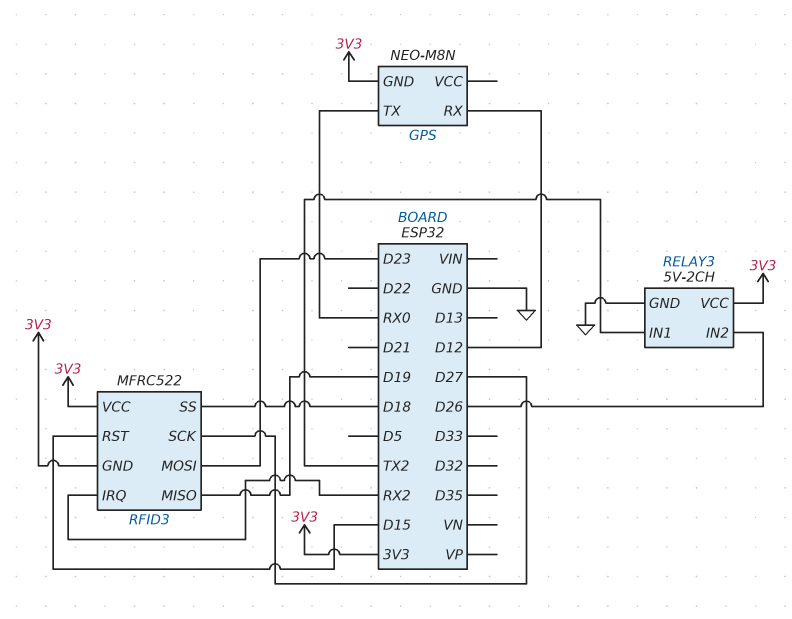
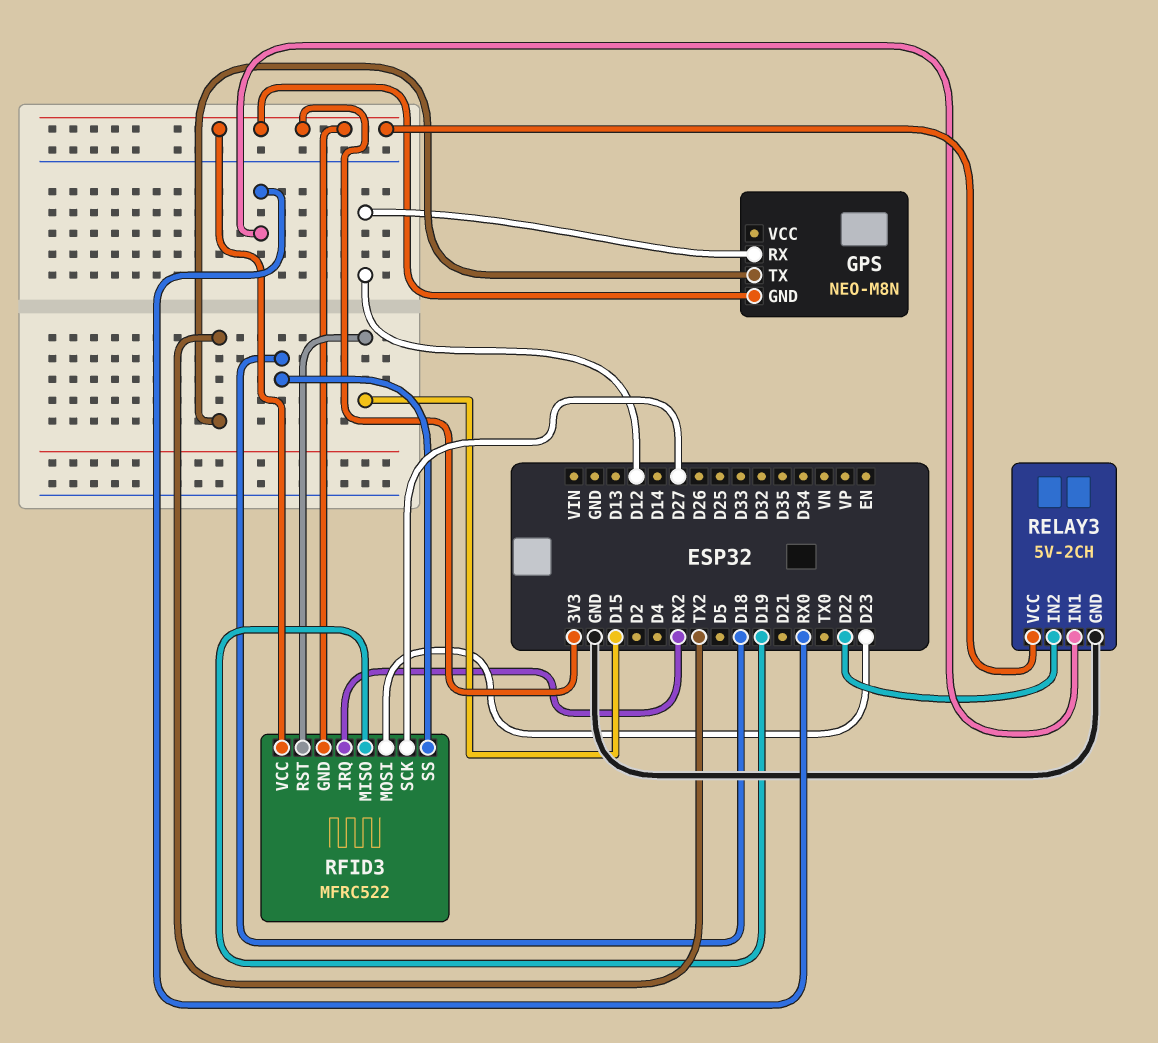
GPS pin TX: RX0 -> TX2
RELAY3 pin IN1: TX2 -> RX0
RELAY3 pin IN2: D26 -> D22

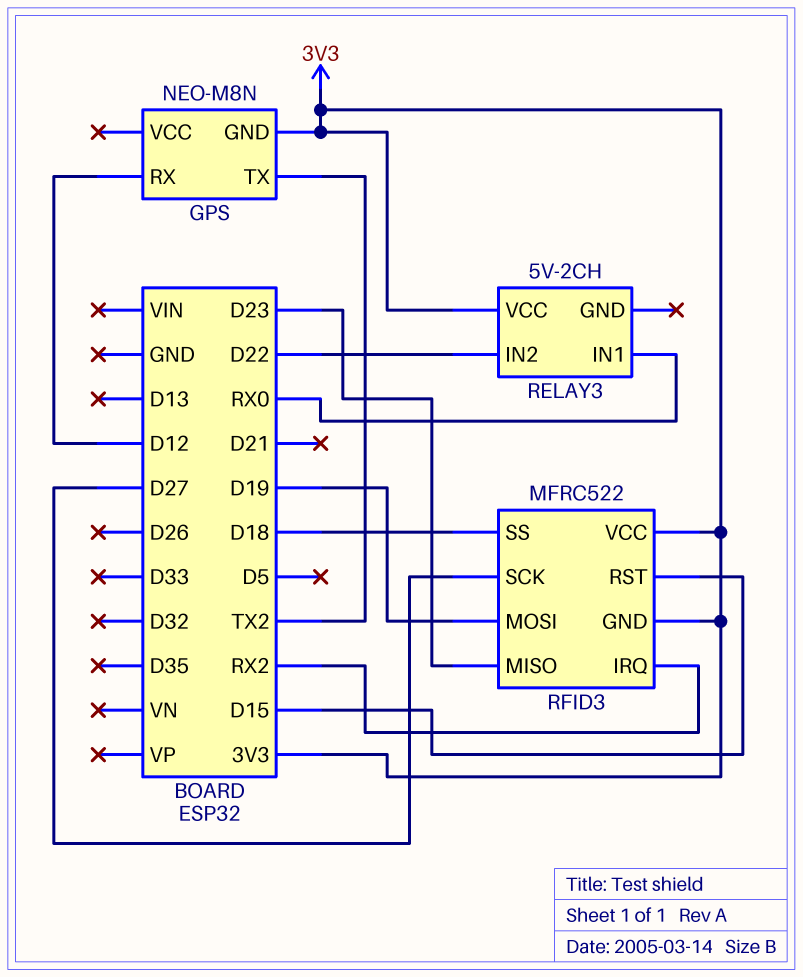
RELAY3 pin GND: GND -> none
RFID3 pin MISO: D19 -> D23
RFID3 pin MOSI: D23 -> D19

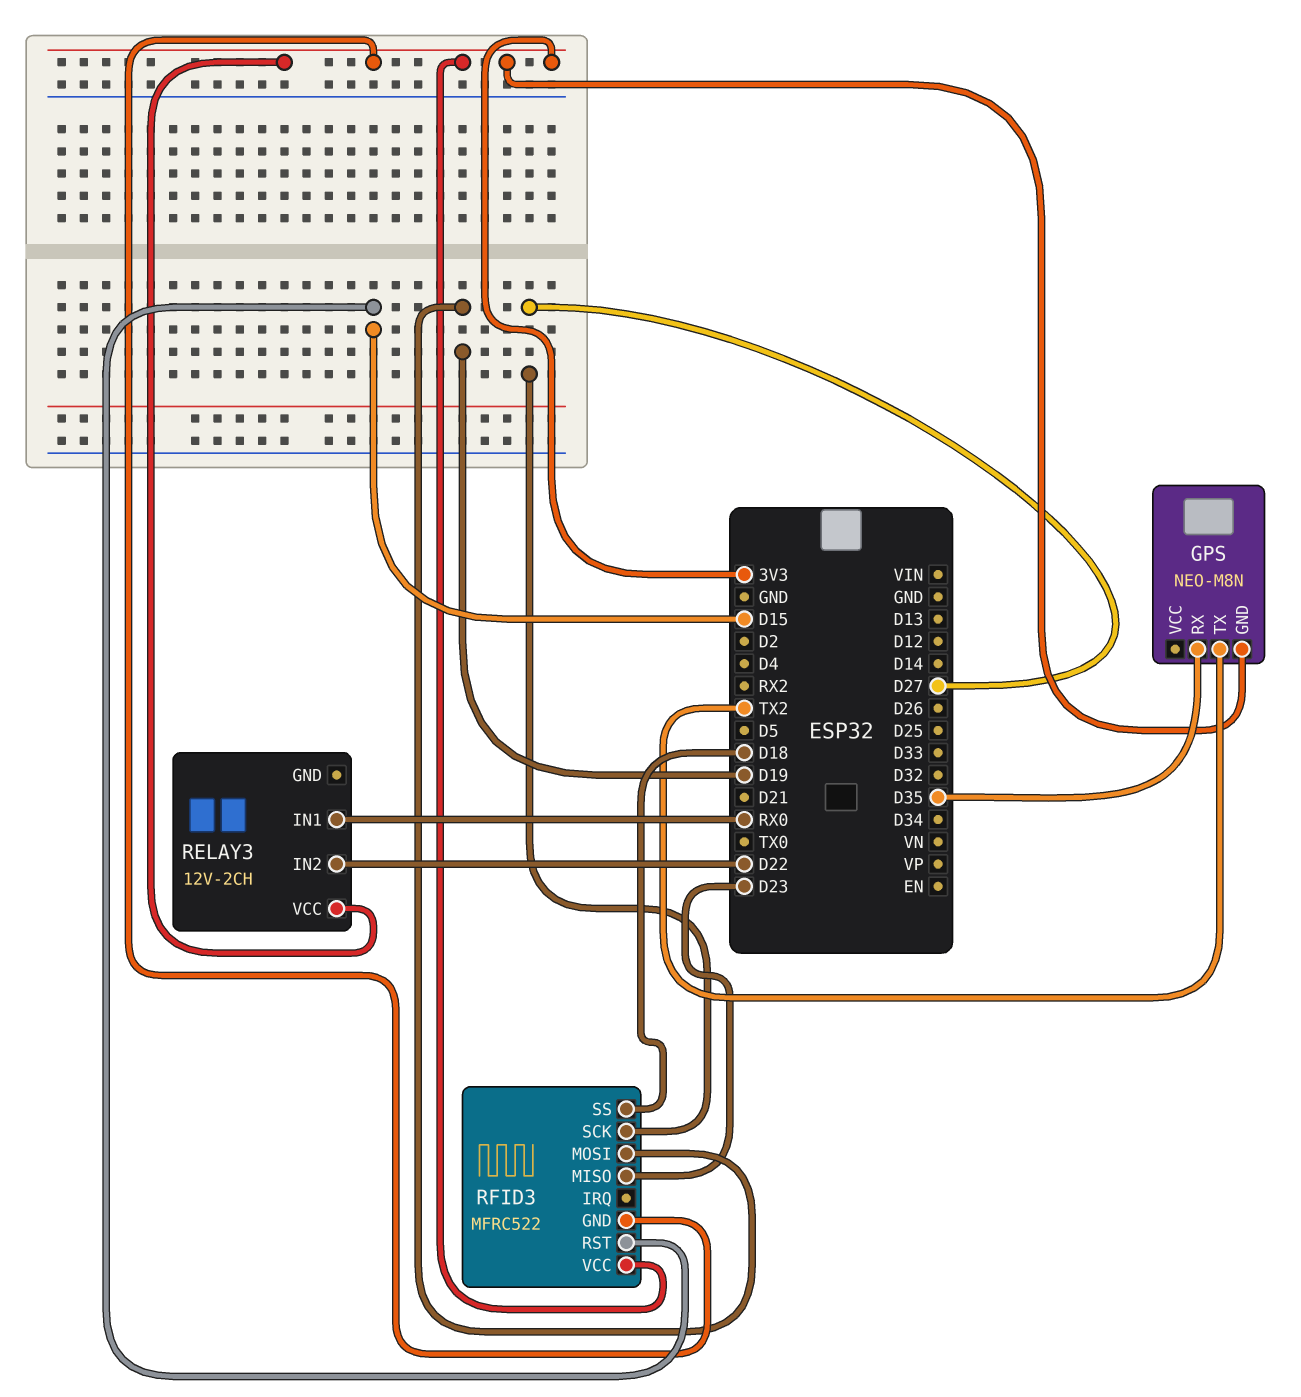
GPS pin RX: D12 -> D35
RELAY3: 5V-2CH -> 12V-2CH
RFID3 pin IRQ: RX2 -> none

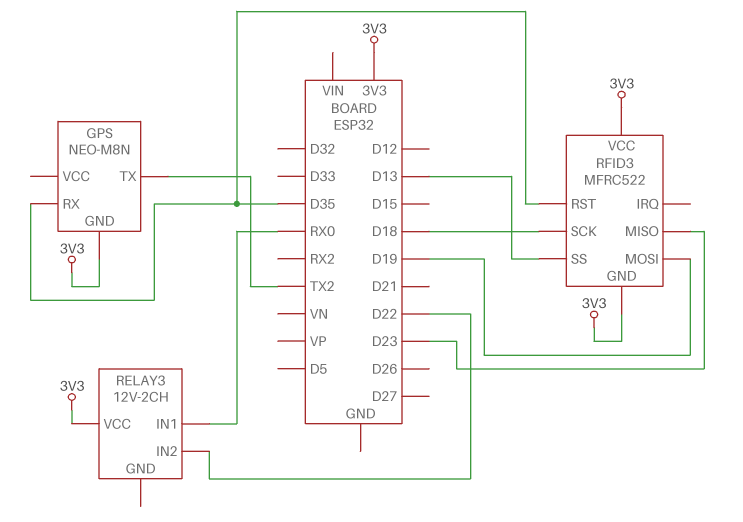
RFID3 pin RST: D15 -> D35
RFID3 pin SCK: D27 -> D18
RFID3 pin SS: D18 -> D13

